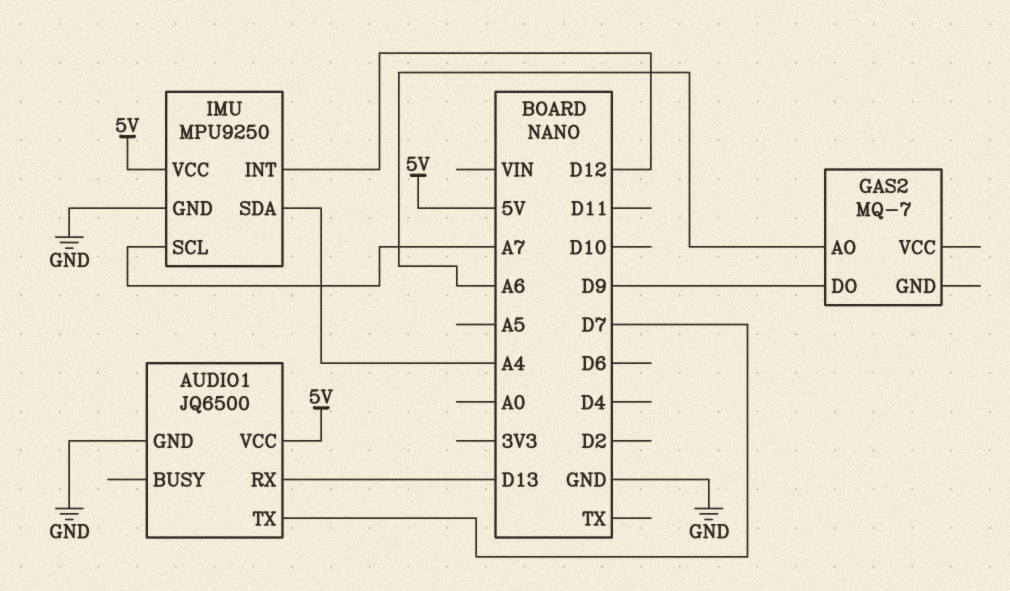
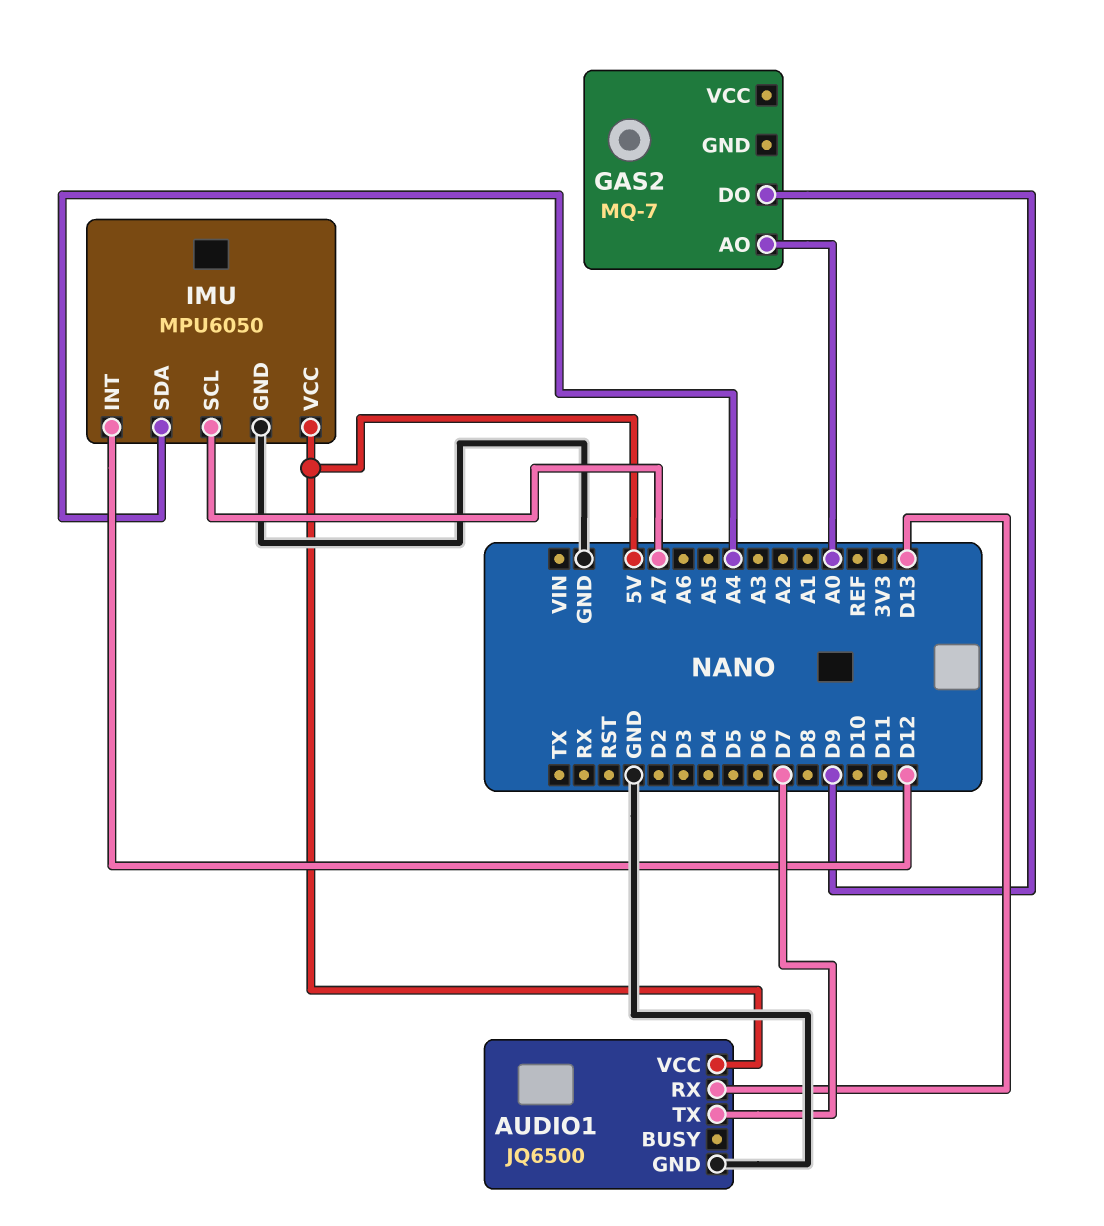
GAS2 pin AO: A6 -> A0
IMU: MPU9250 -> MPU6050

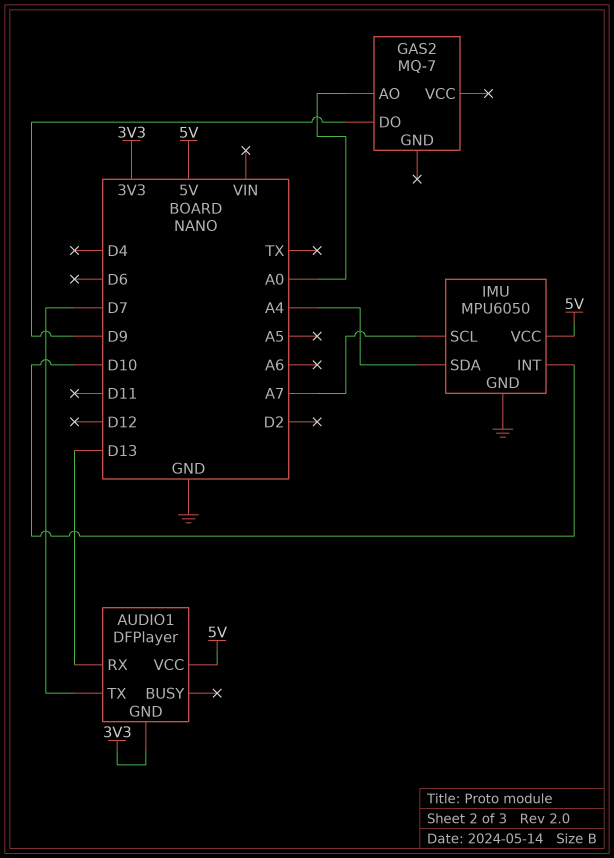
AUDIO1: JQ6500 -> DFPlayer
AUDIO1 pin GND: GND -> 3V3
IMU pin INT: D12 -> D10

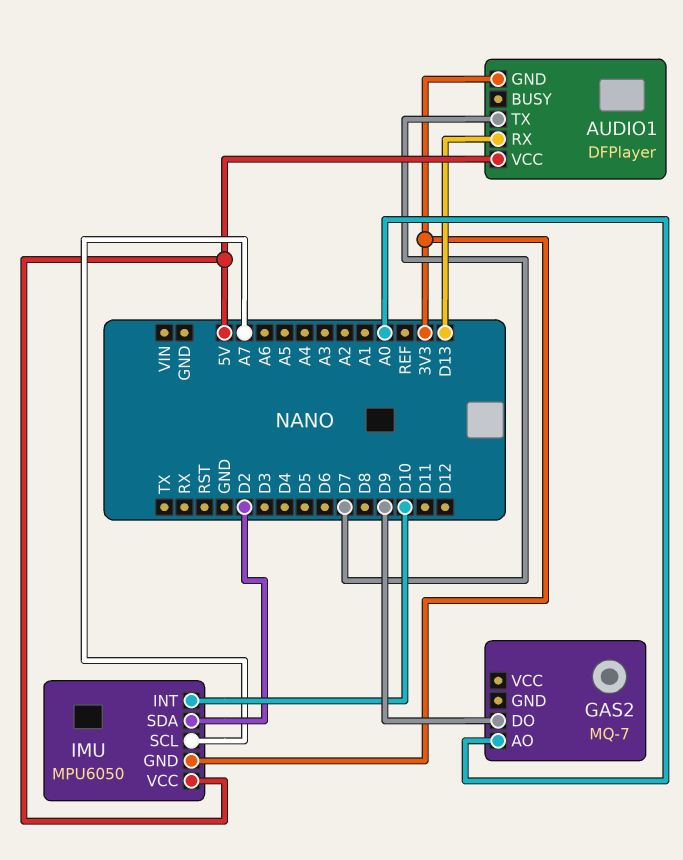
IMU pin GND: GND -> 3V3
IMU pin SDA: A4 -> D2

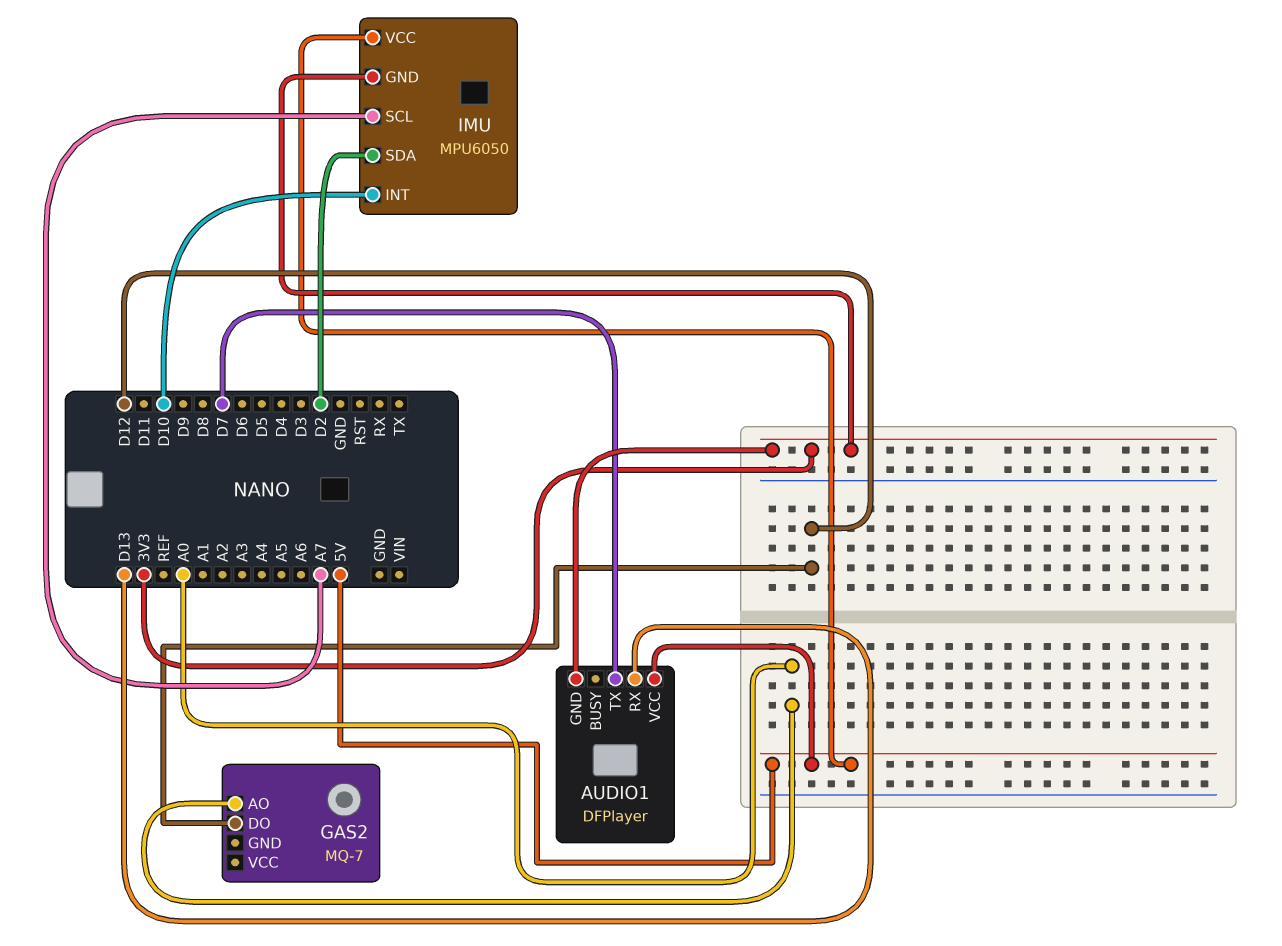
GAS2 pin DO: D9 -> D12

